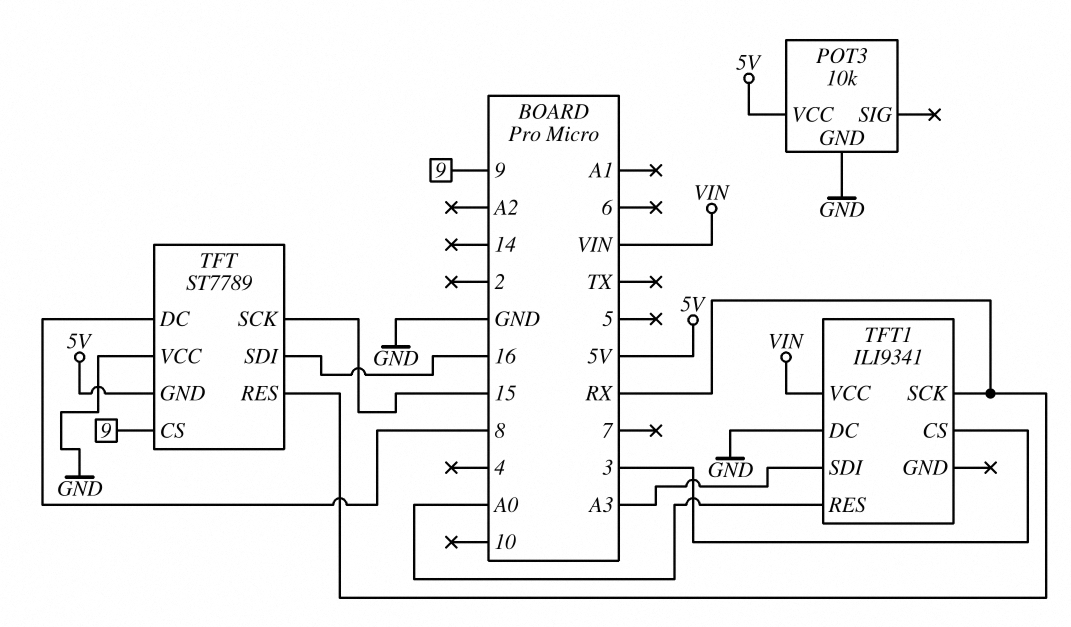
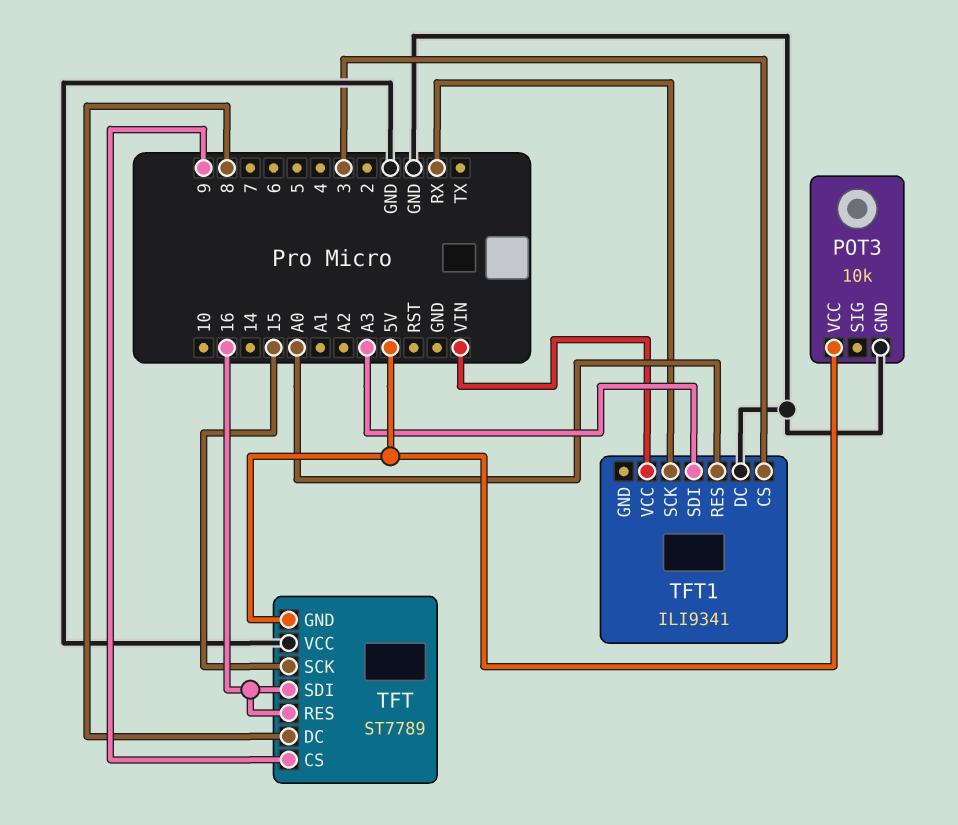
TFT pin RES: RX -> 16

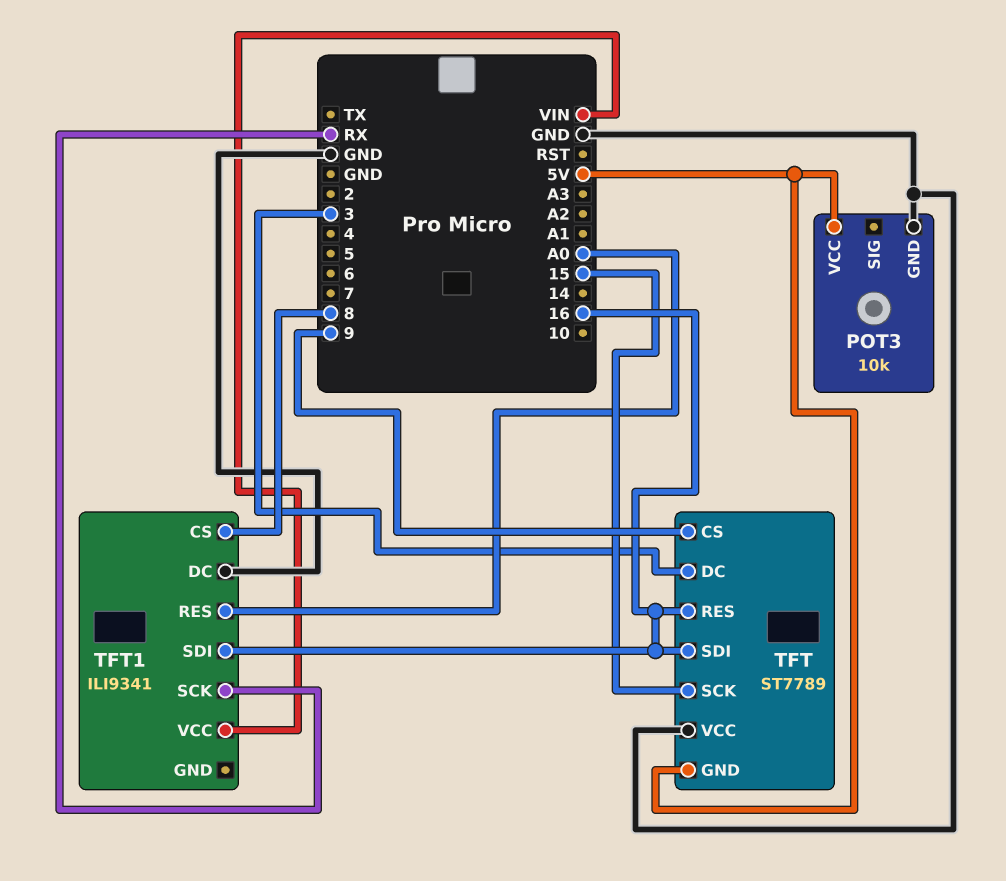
TFT pin DC: 8 -> 3
TFT1 pin CS: 3 -> 8
TFT1 pin SDI: A3 -> 16

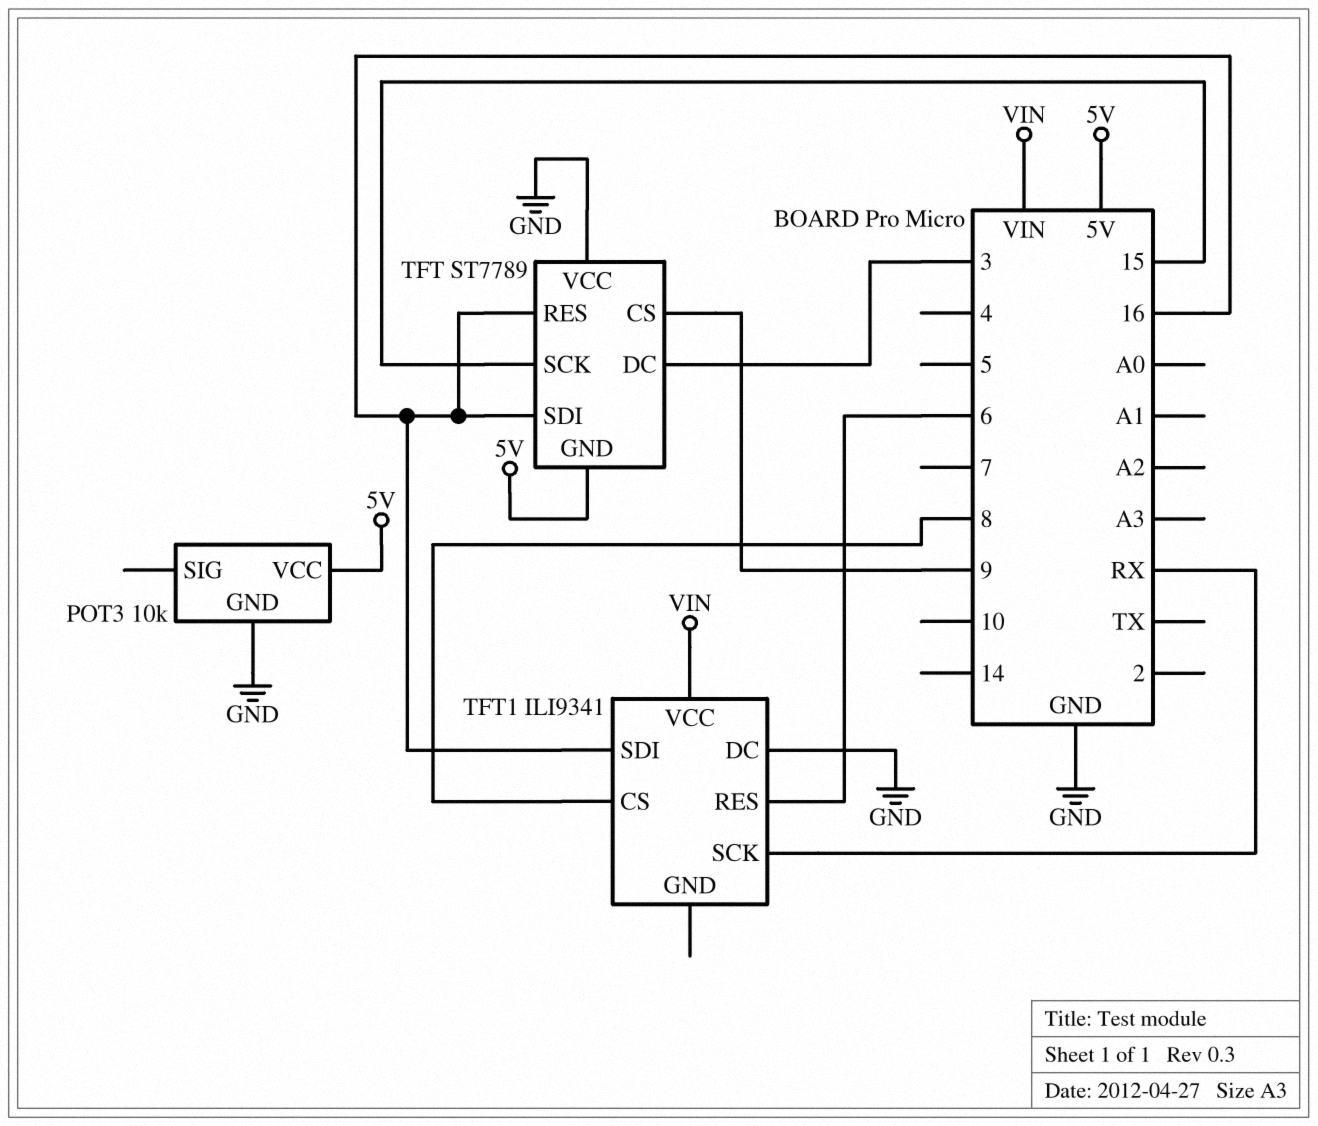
TFT1 pin RES: A0 -> 6

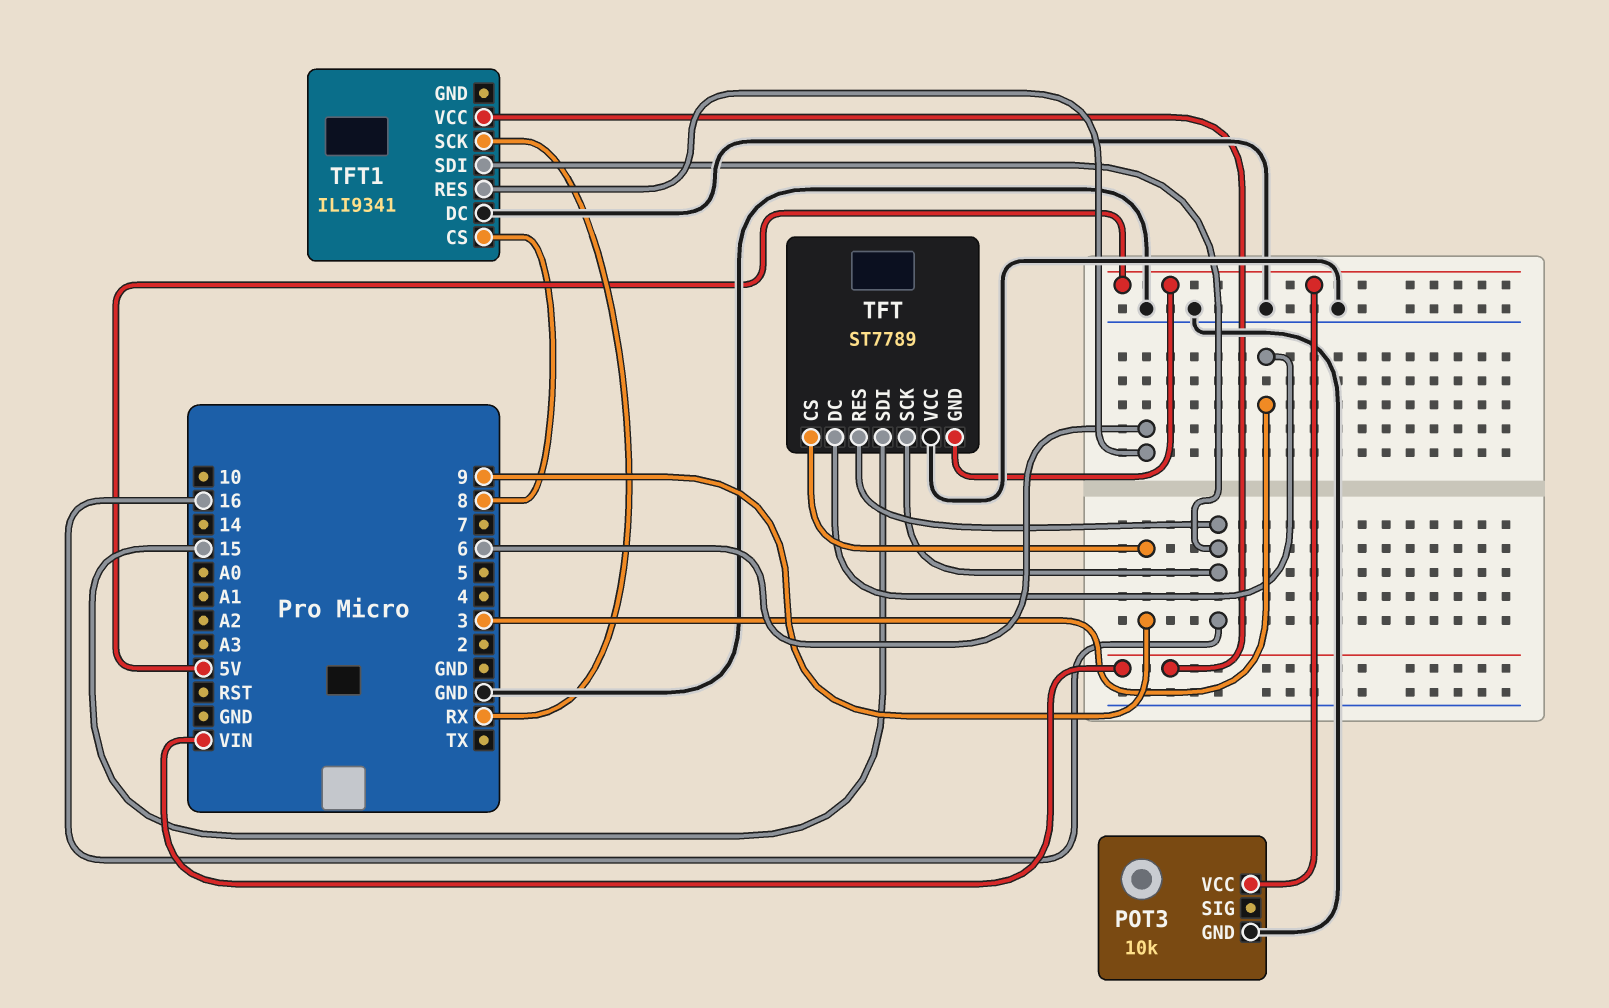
TFT pin SCK: 15 -> 16
TFT pin SDI: 16 -> 15

